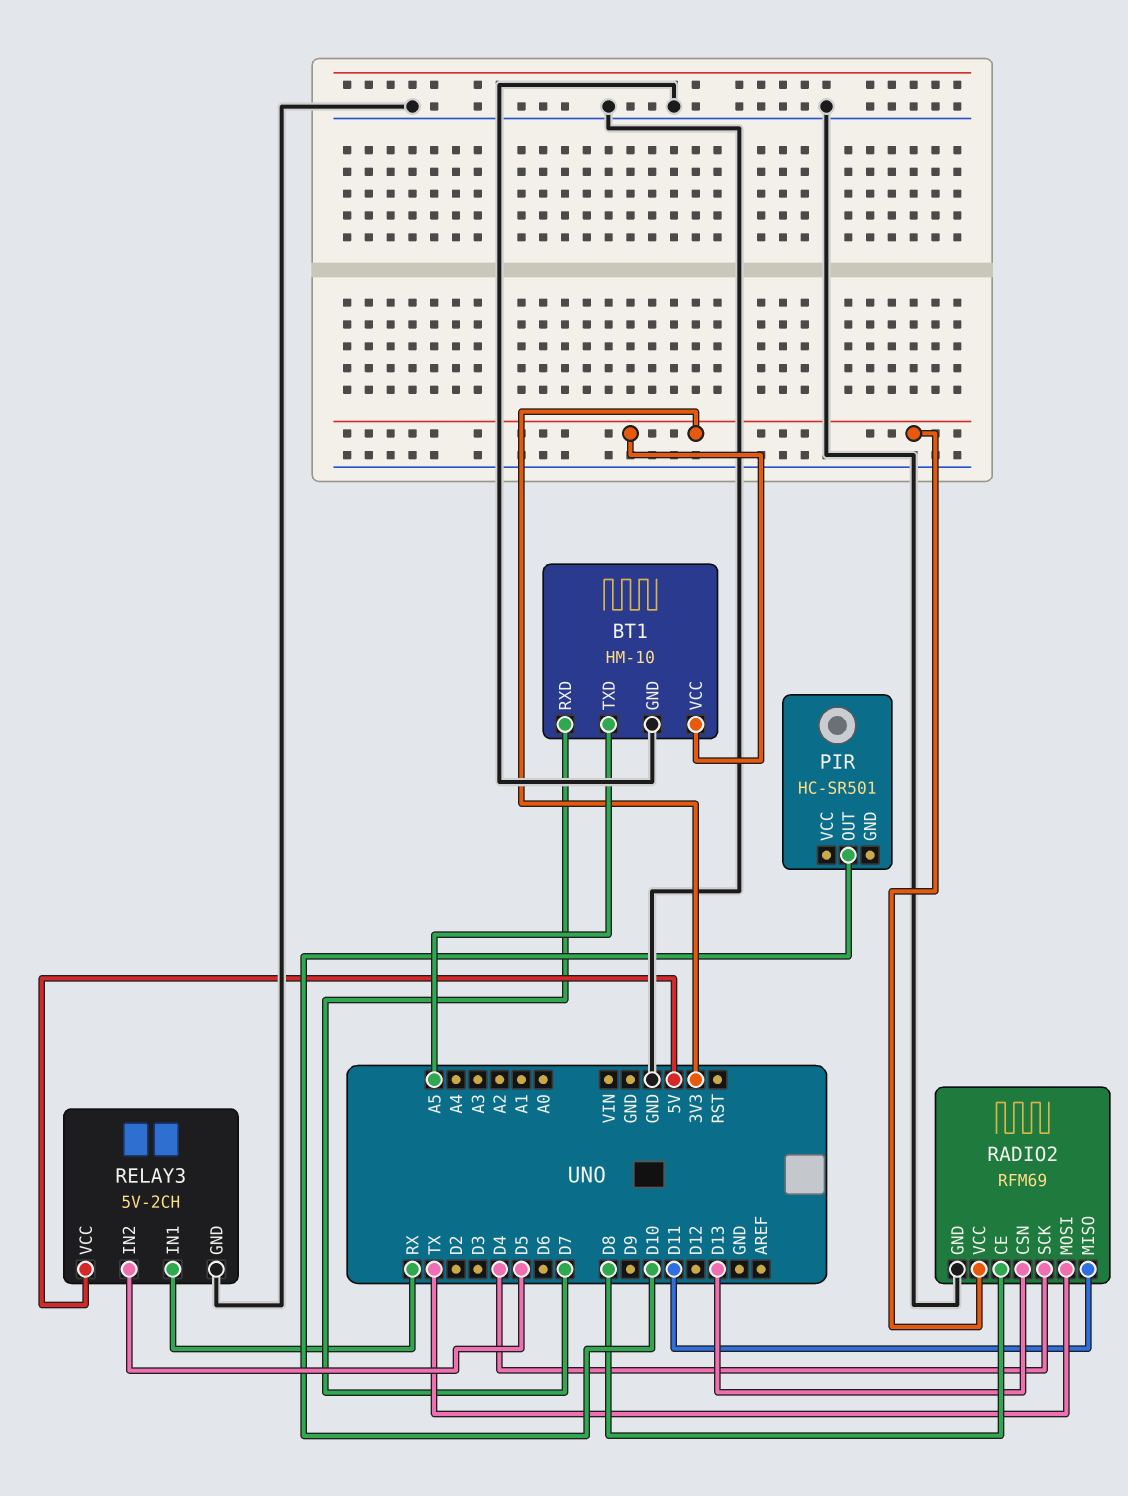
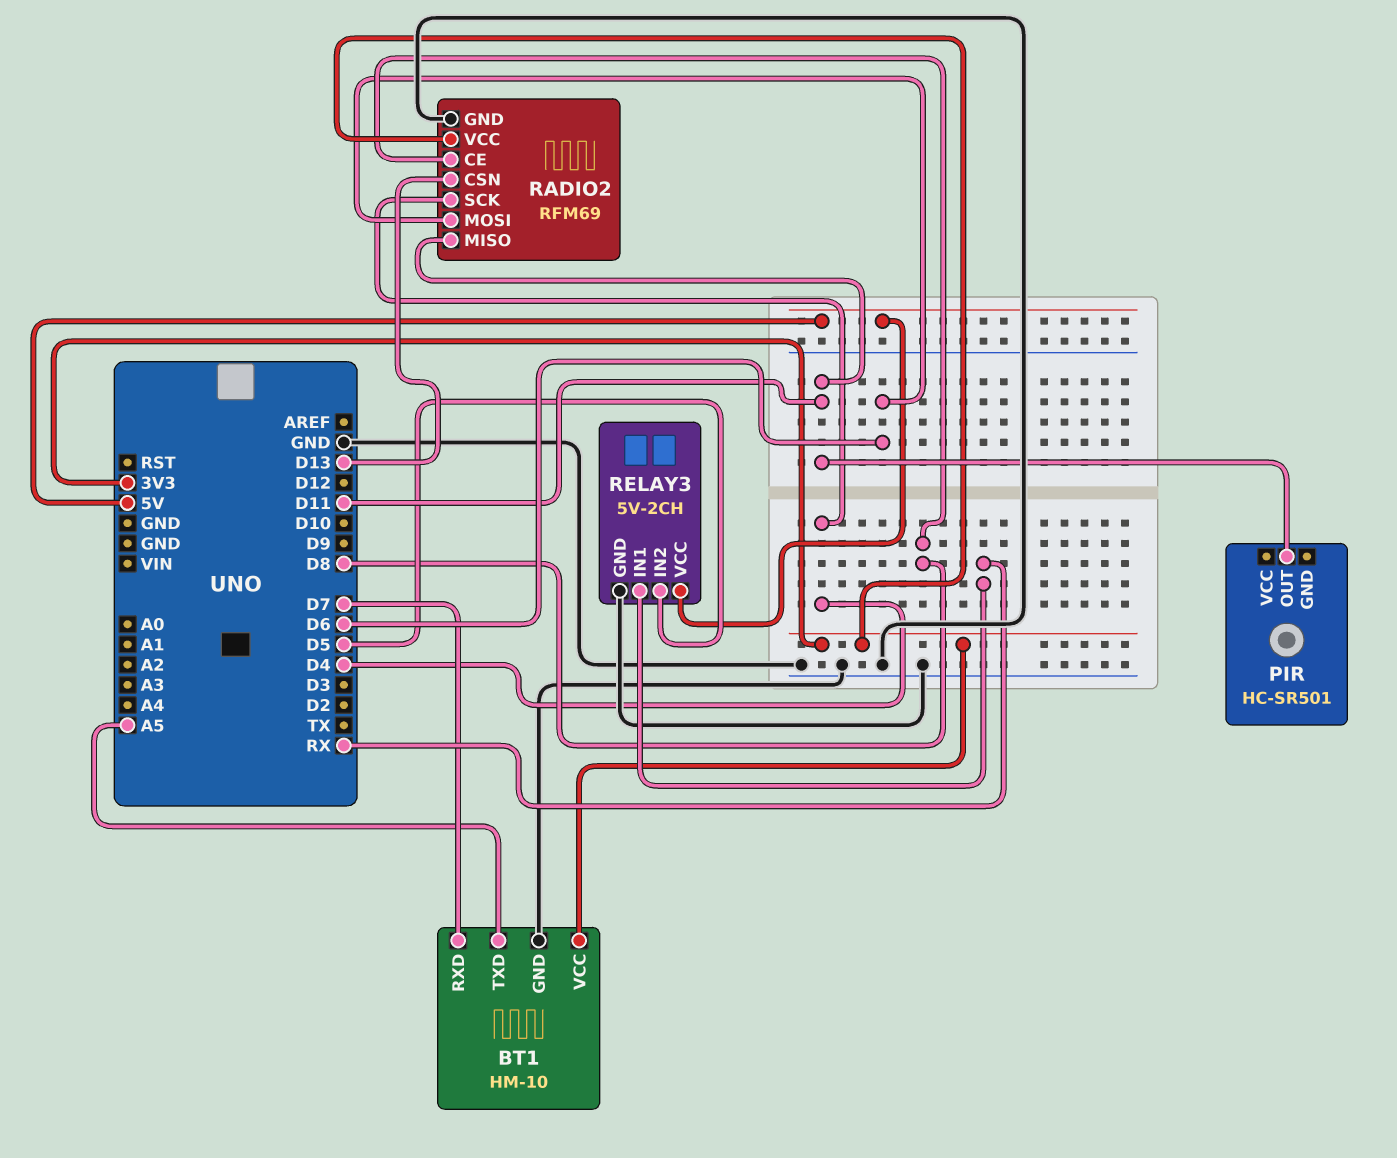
PIR pin OUT: D10 -> D11
RADIO2 pin MOSI: TX -> D6

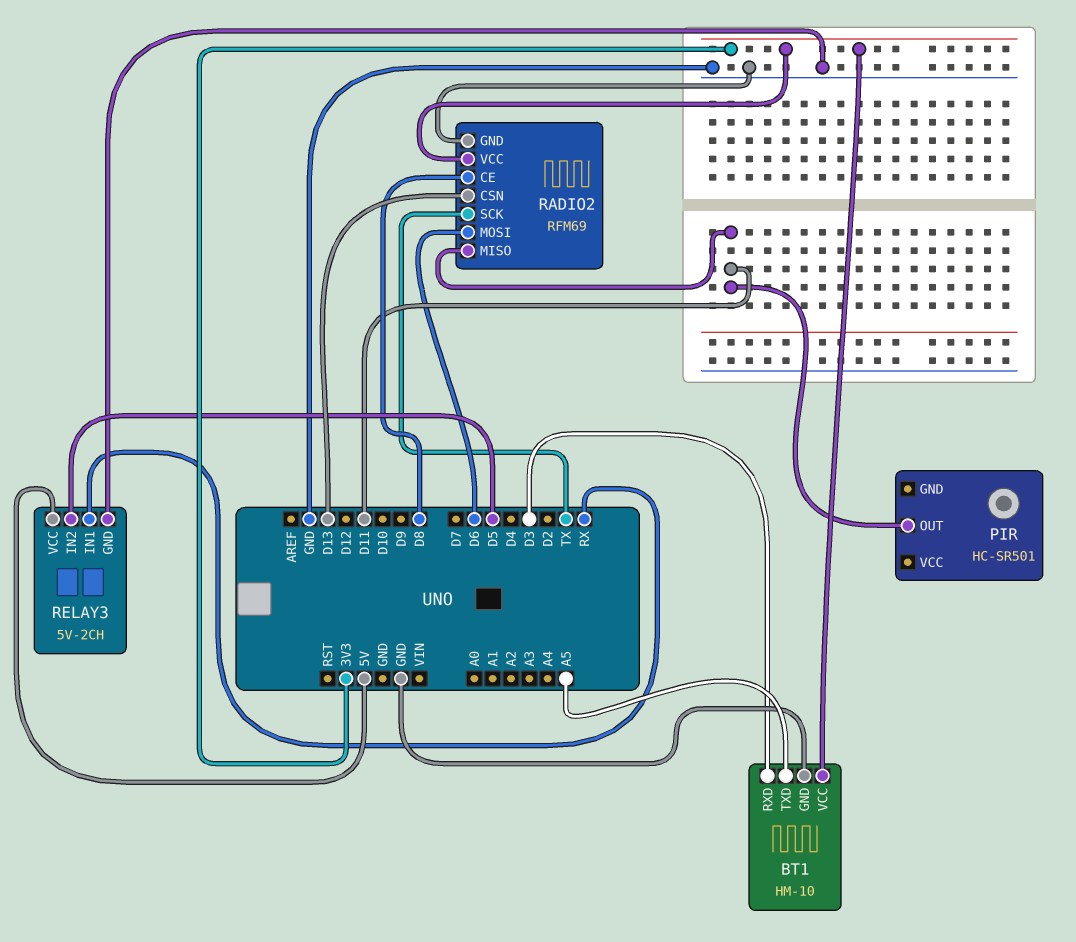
BT1 pin RXD: D7 -> D3
RADIO2 pin SCK: D4 -> TX

